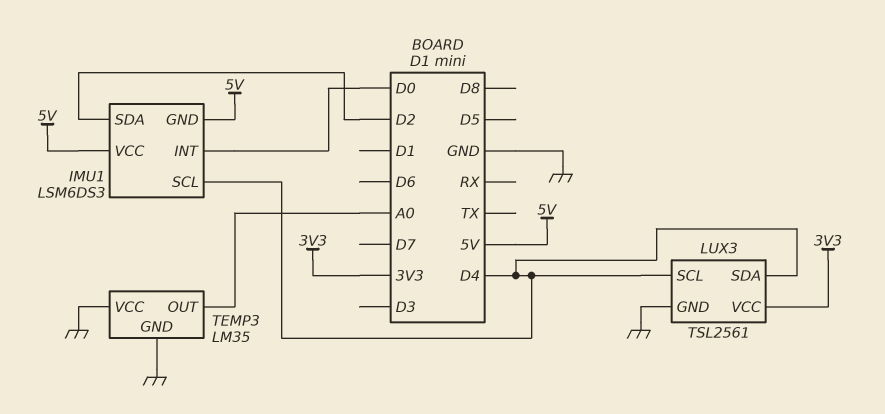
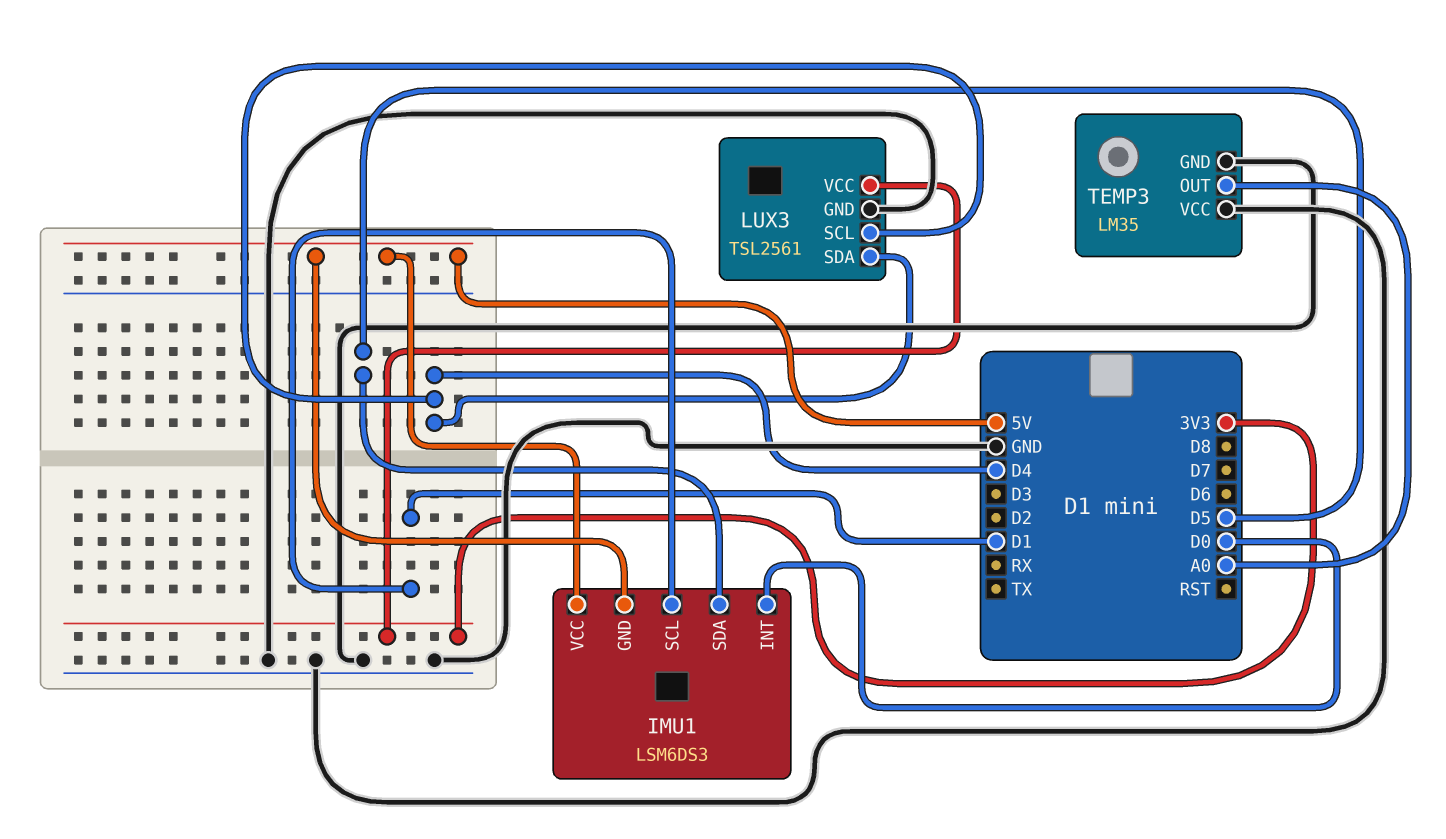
IMU1 pin SCL: D4 -> D1
IMU1 pin SDA: D2 -> D5

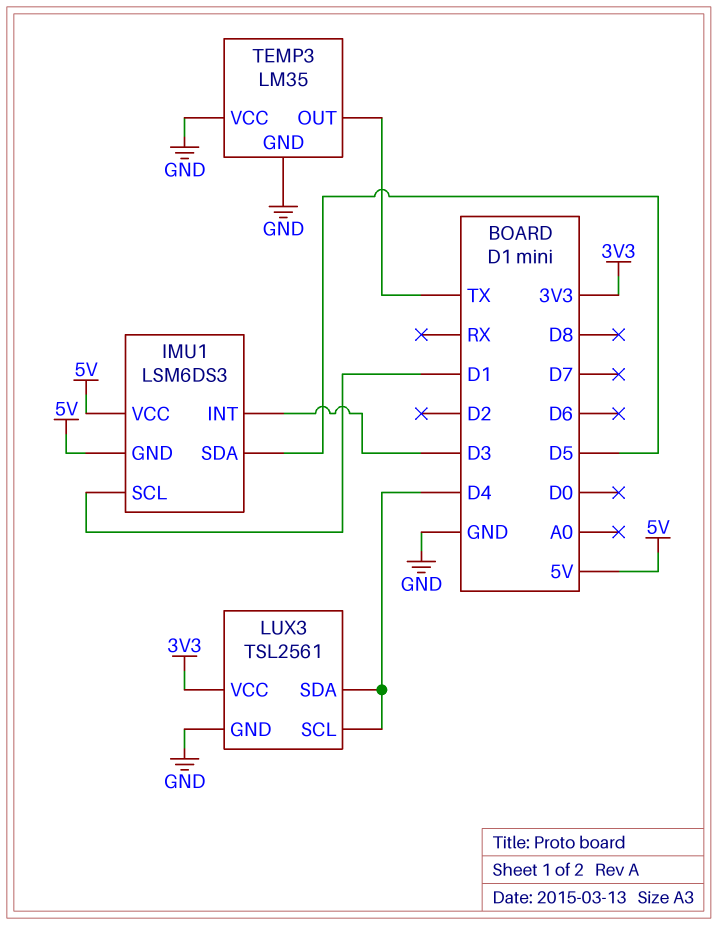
IMU1 pin INT: D0 -> D3
TEMP3 pin OUT: A0 -> TX

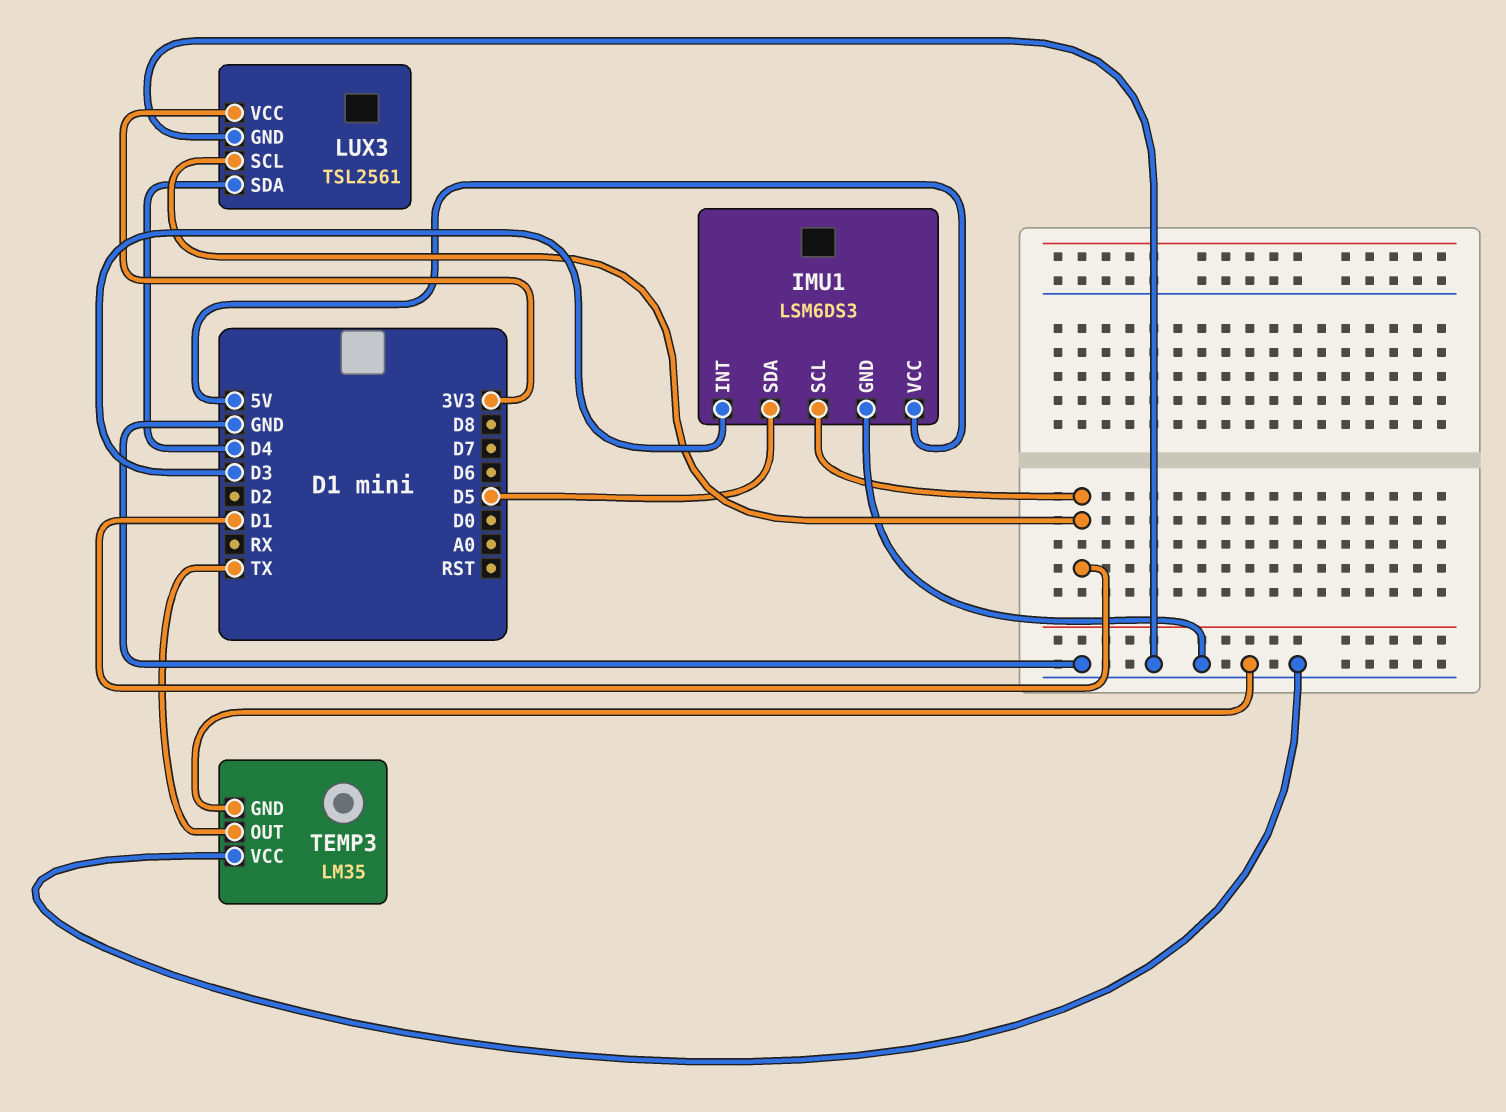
IMU1 pin GND: 5V -> GND
LUX3 pin SCL: D4 -> D1

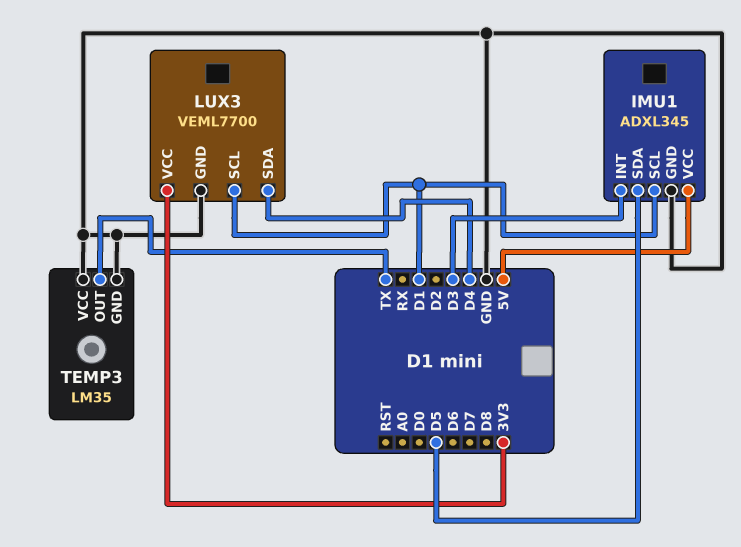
IMU1: LSM6DS3 -> ADXL345
LUX3: TSL2561 -> VEML7700

